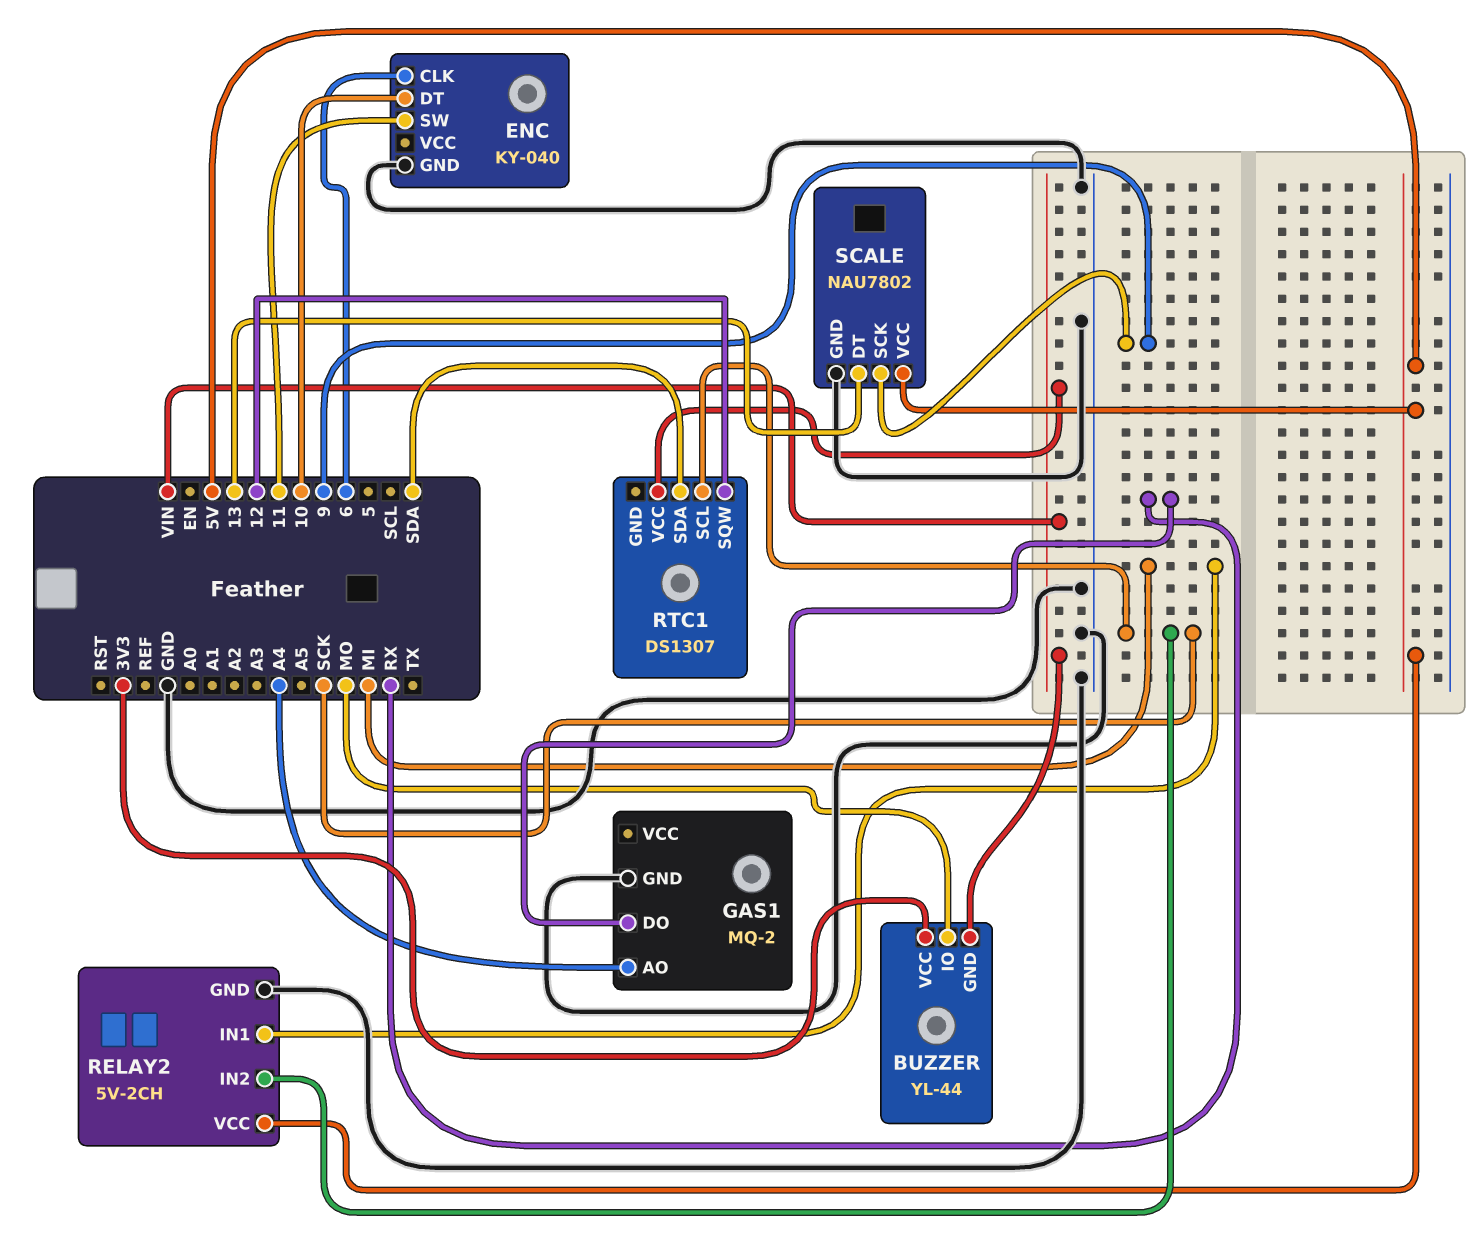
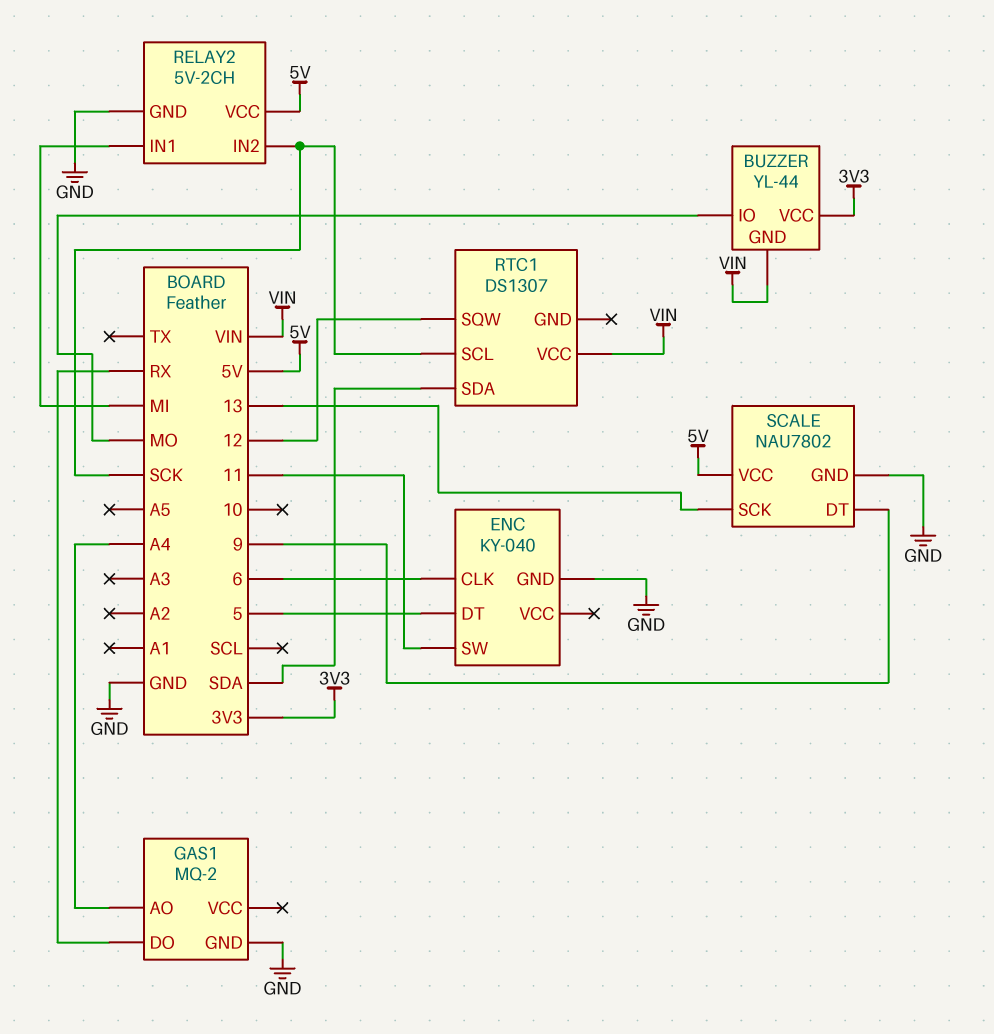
ENC pin DT: 10 -> 5
SCALE pin DT: 13 -> 9
SCALE pin SCK: 9 -> 13

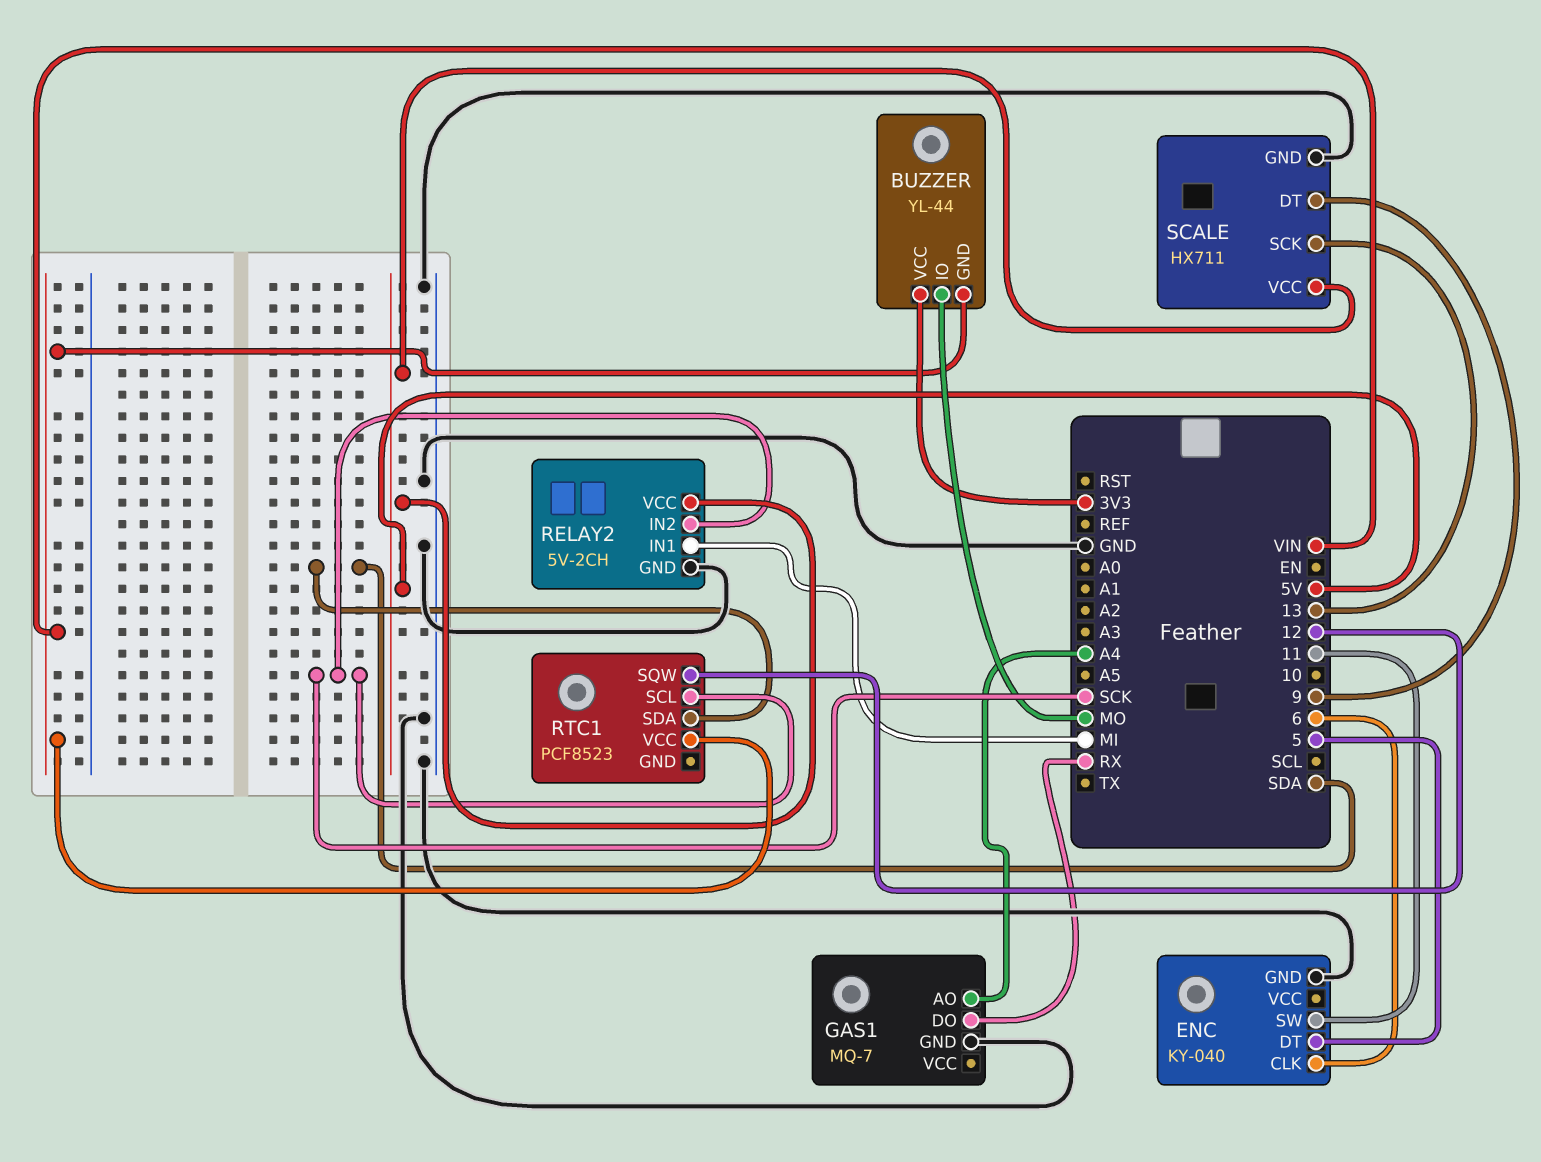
GAS1: MQ-2 -> MQ-7
RTC1: DS1307 -> PCF8523
SCALE: NAU7802 -> HX711

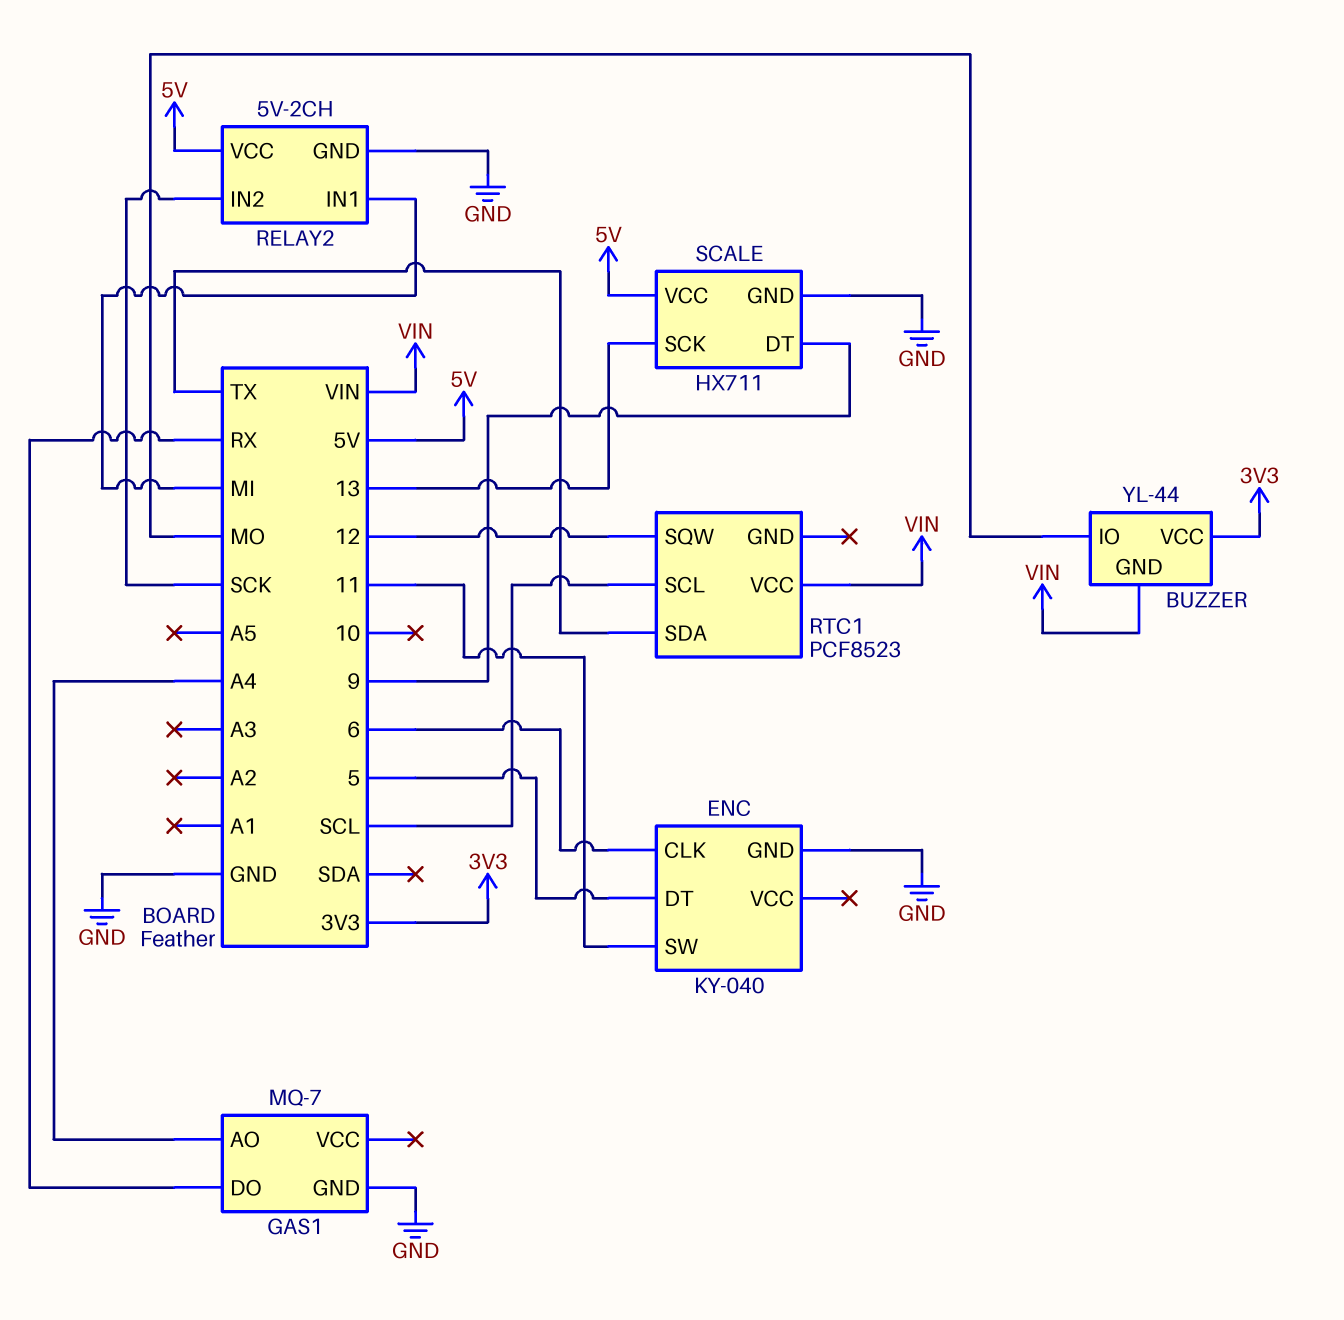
RTC1 pin SCL: SCK -> SCL
RTC1 pin SDA: SDA -> TX

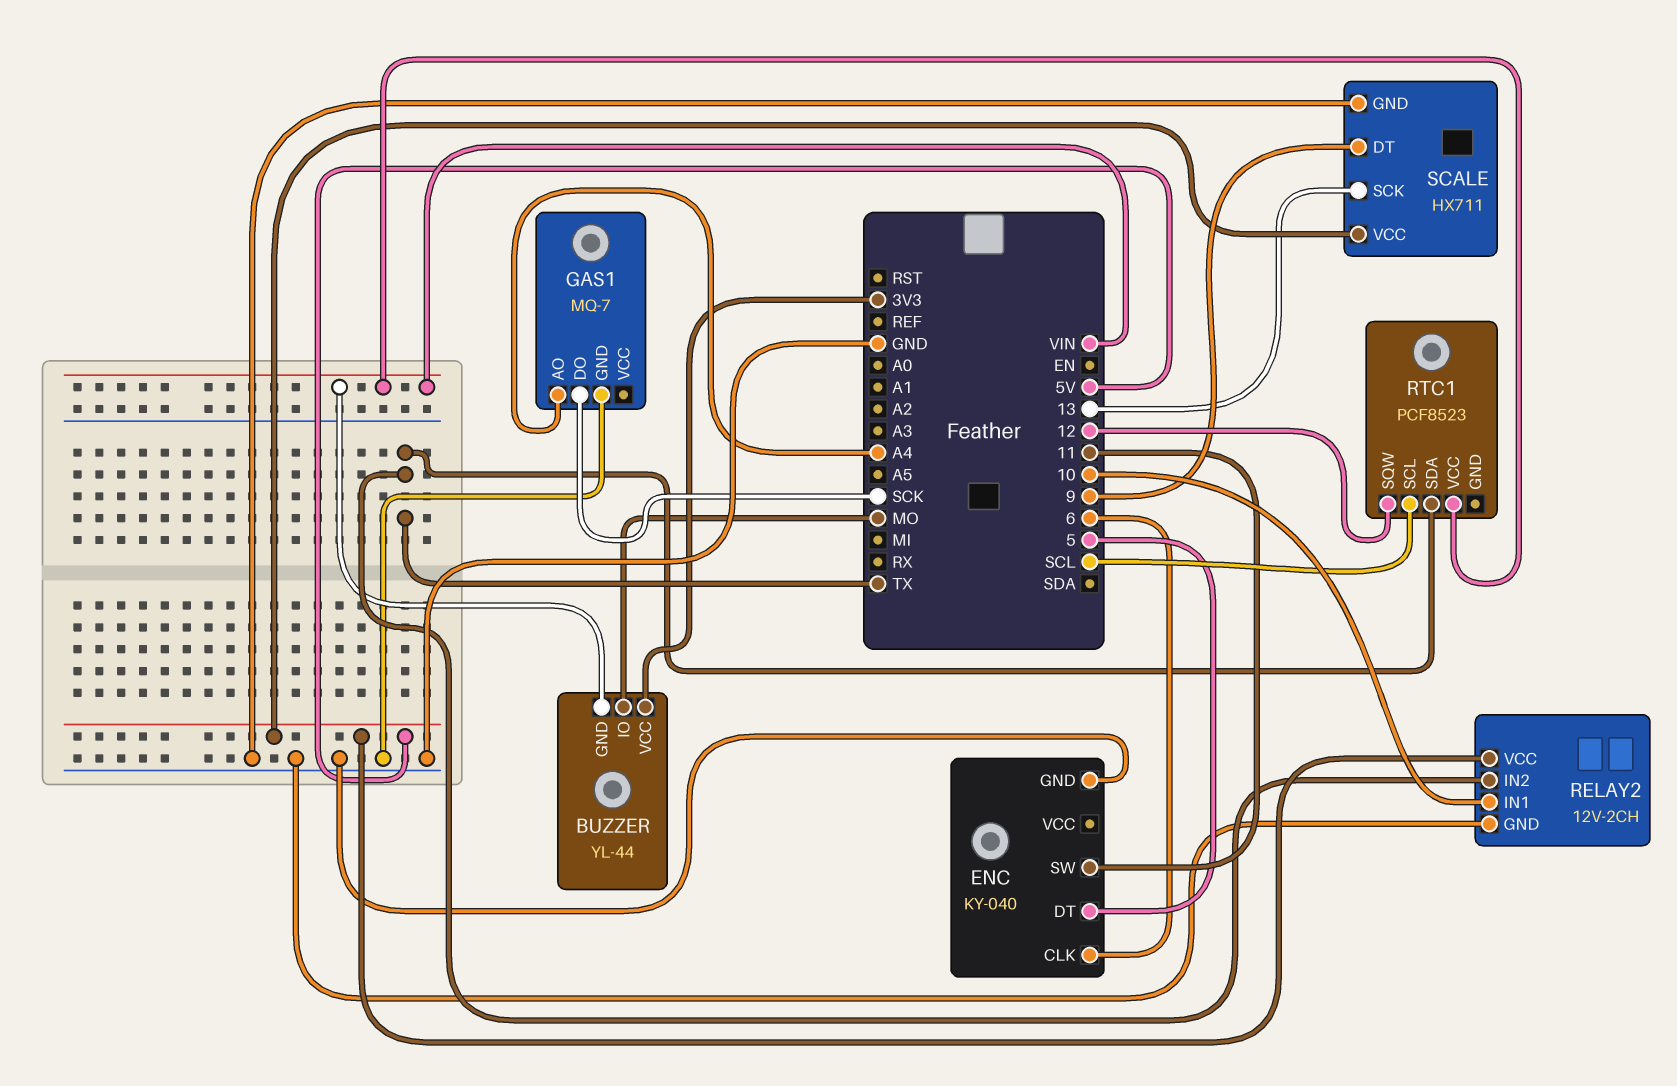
GAS1 pin DO: RX -> SCK
RELAY2: 5V-2CH -> 12V-2CH
RELAY2 pin IN1: MI -> 10
RELAY2 pin IN2: SCK -> TX

